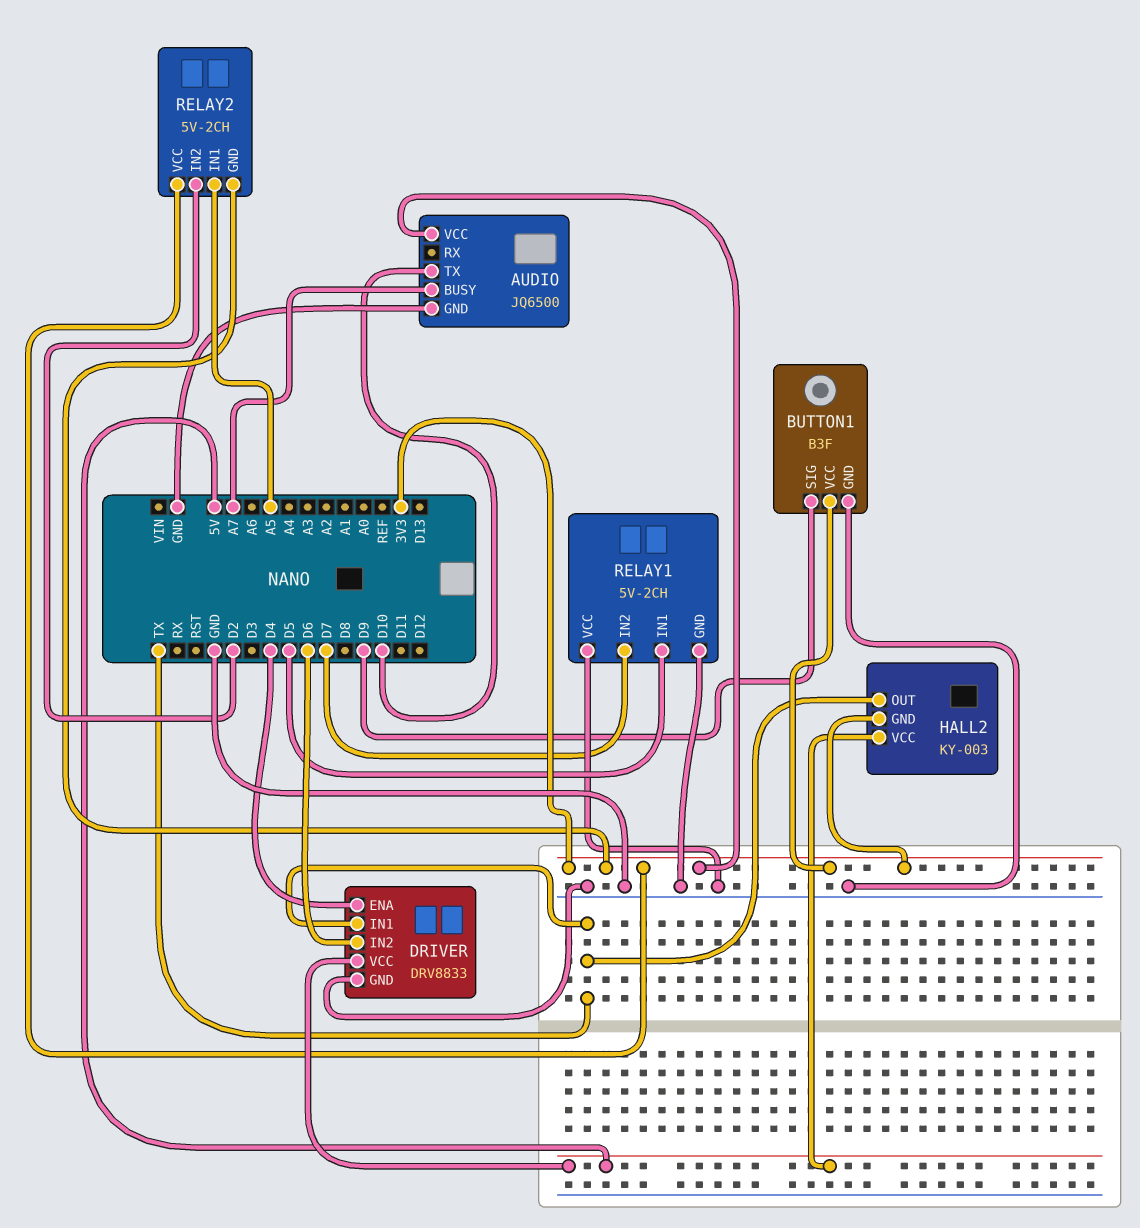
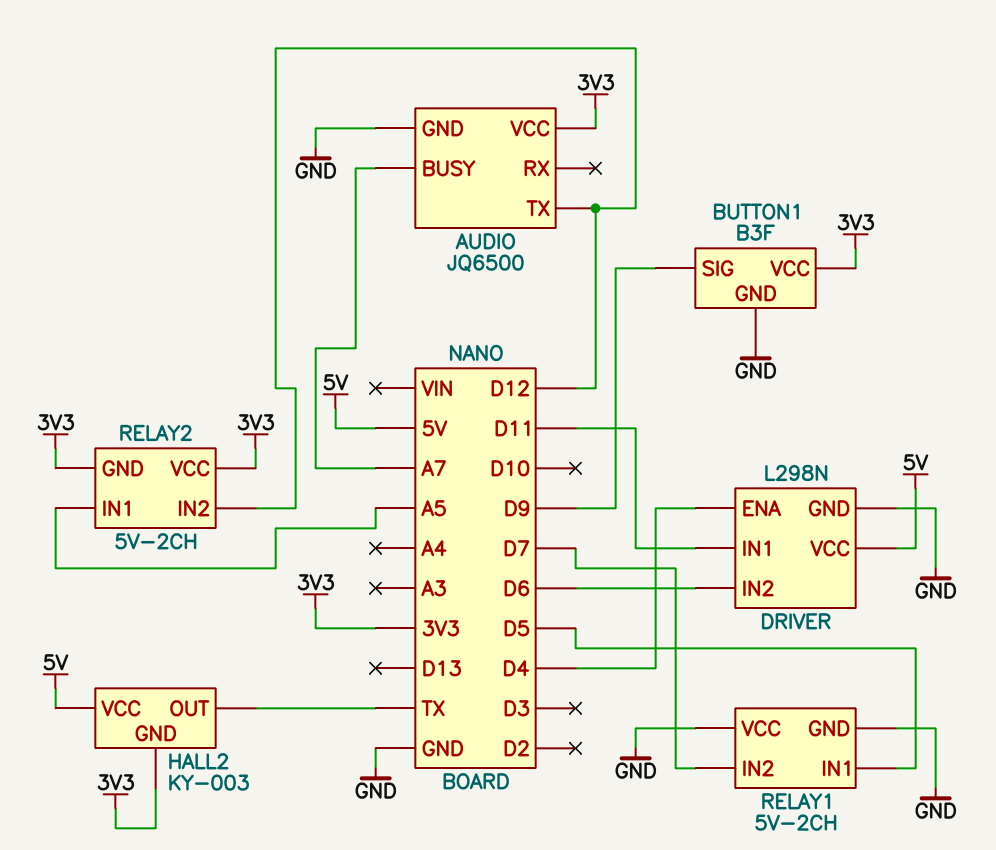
AUDIO pin TX: D10 -> D12
DRIVER: DRV8833 -> L298N
DRIVER pin IN1: TX -> D11
RELAY2 pin IN2: D2 -> D12

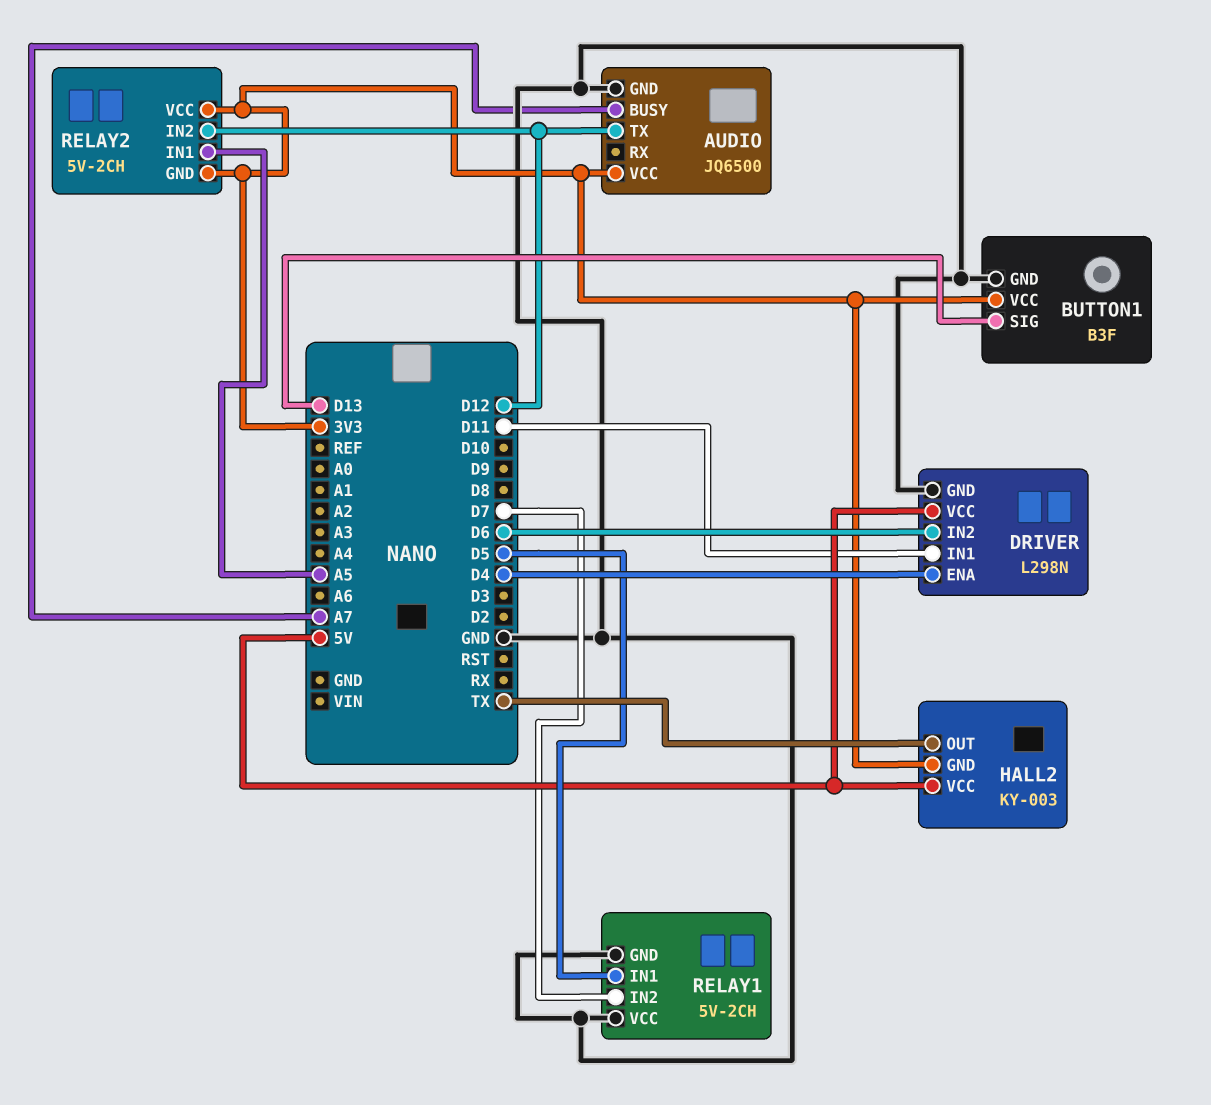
BUTTON1 pin SIG: D9 -> D13

